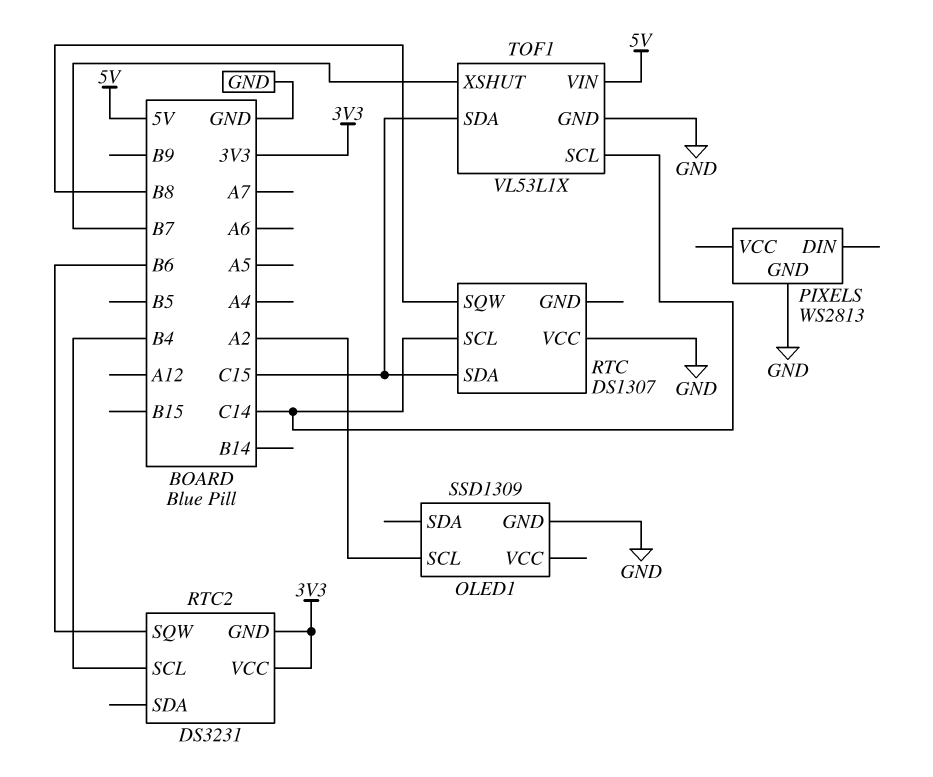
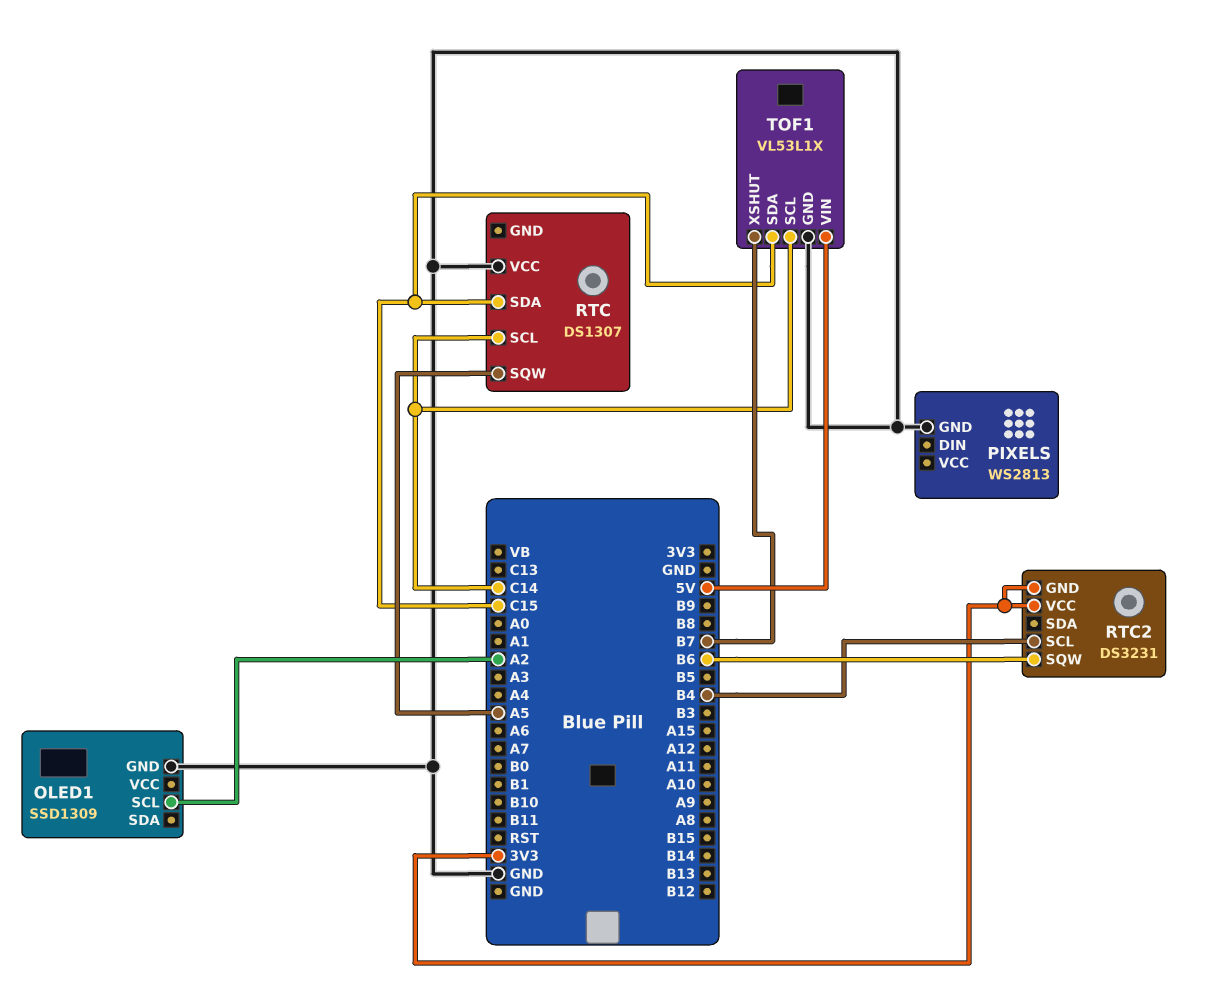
RTC pin SQW: B8 -> A5

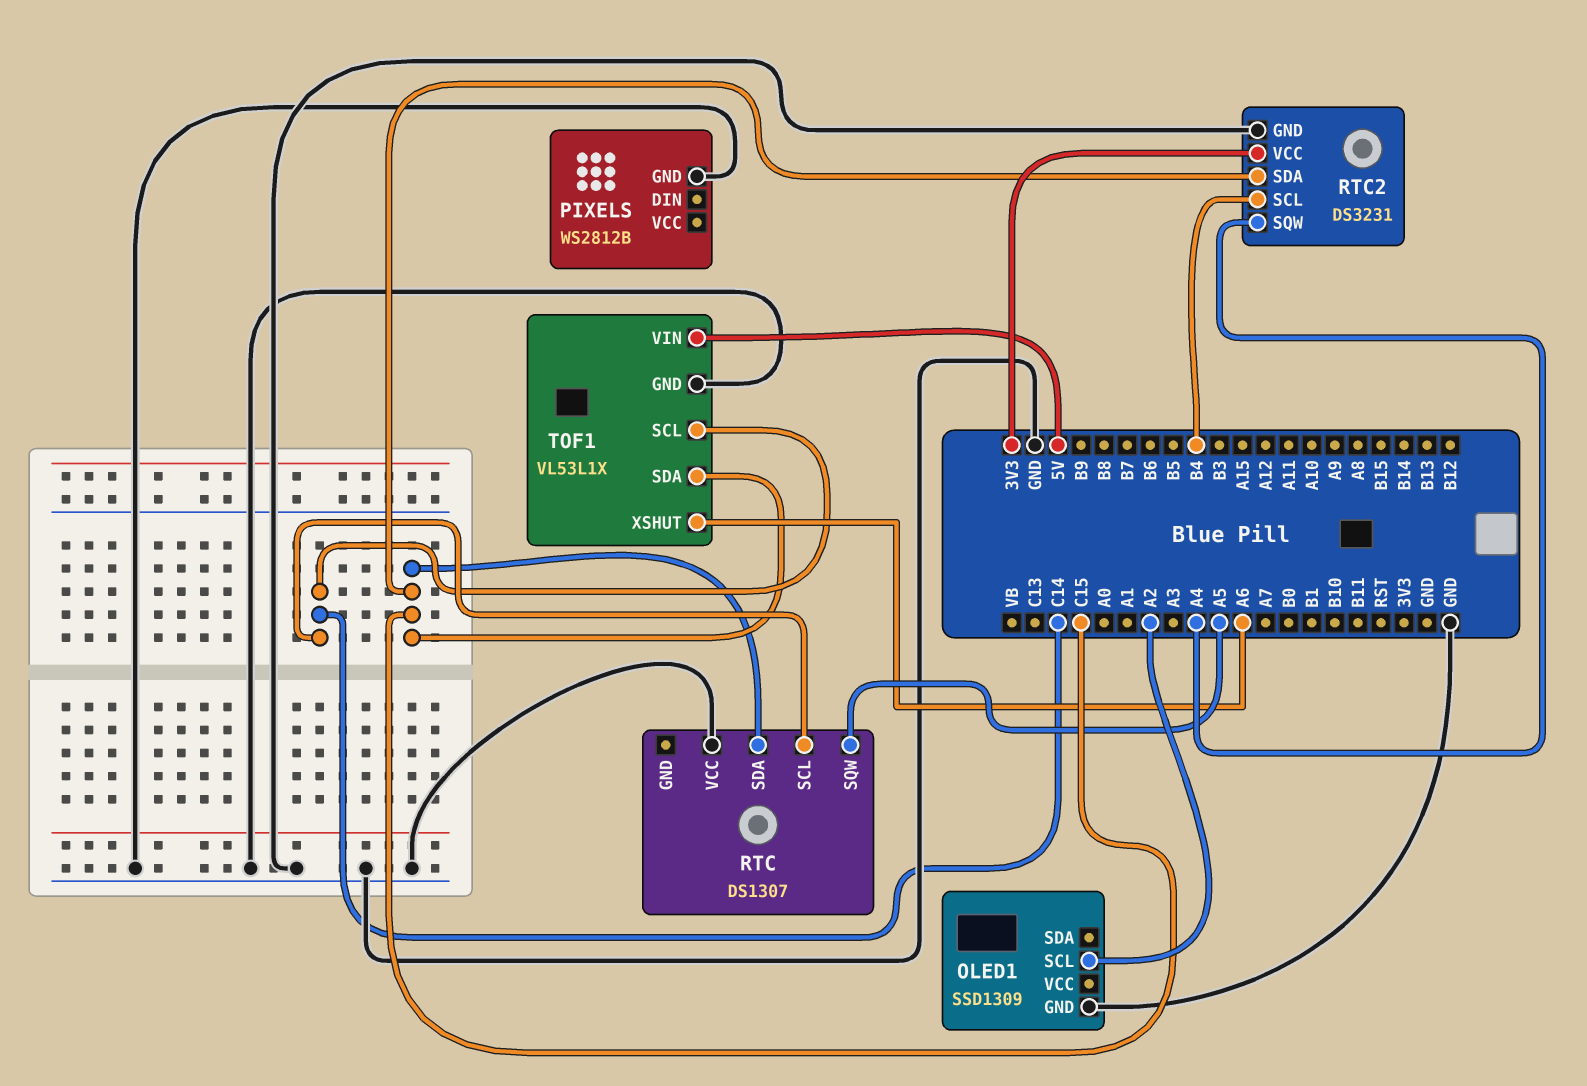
PIXELS: WS2813 -> WS2812B
RTC2 pin GND: 3V3 -> GND
RTC2 pin SDA: none -> C15
RTC2 pin SQW: B6 -> A4
TOF1 pin XSHUT: B7 -> A6

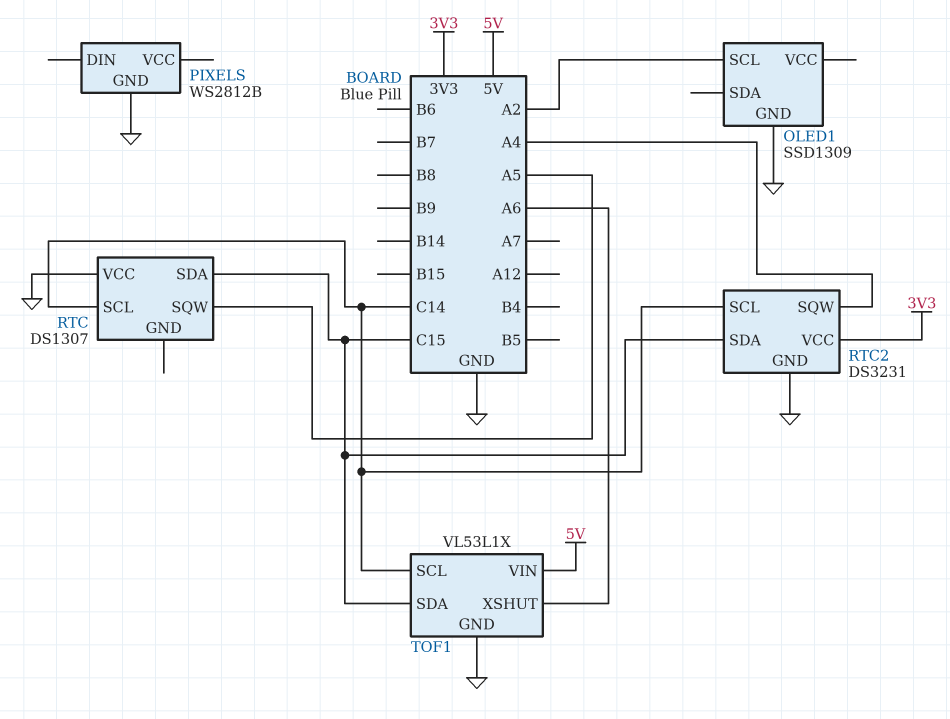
RTC2 pin SCL: B4 -> C14

